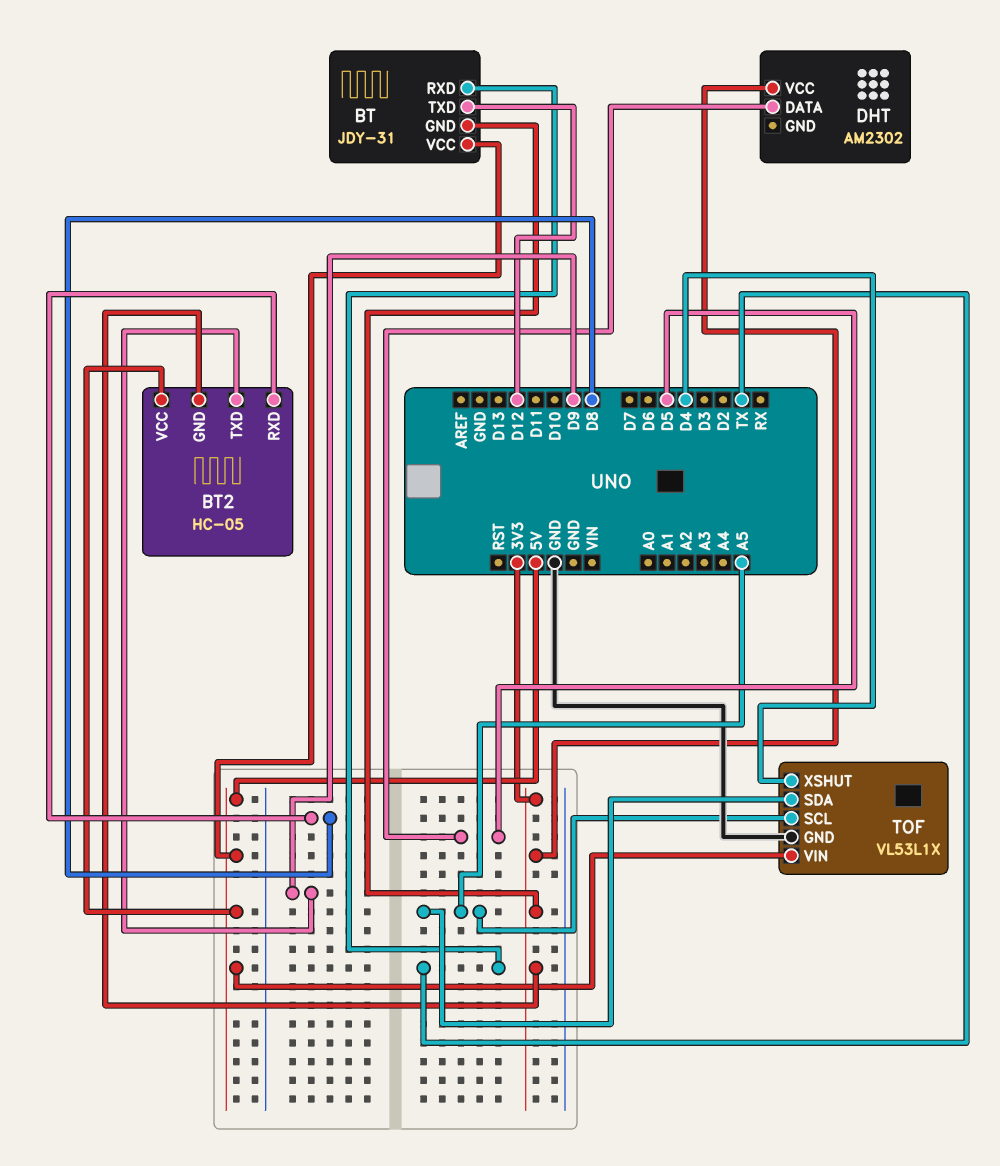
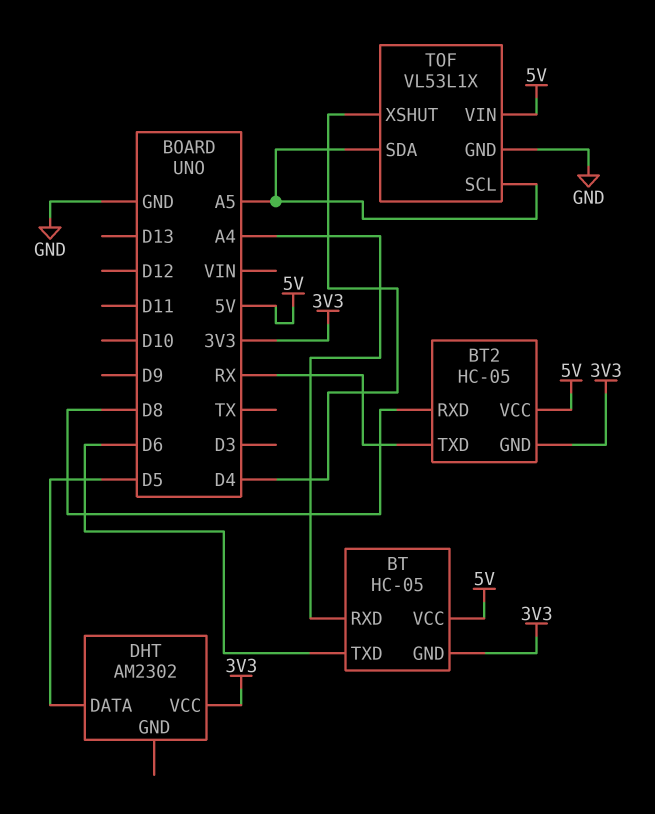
BT: JDY-31 -> HC-05
BT pin RXD: TX -> A4
BT pin TXD: D12 -> D6
BT2 pin TXD: D9 -> RX

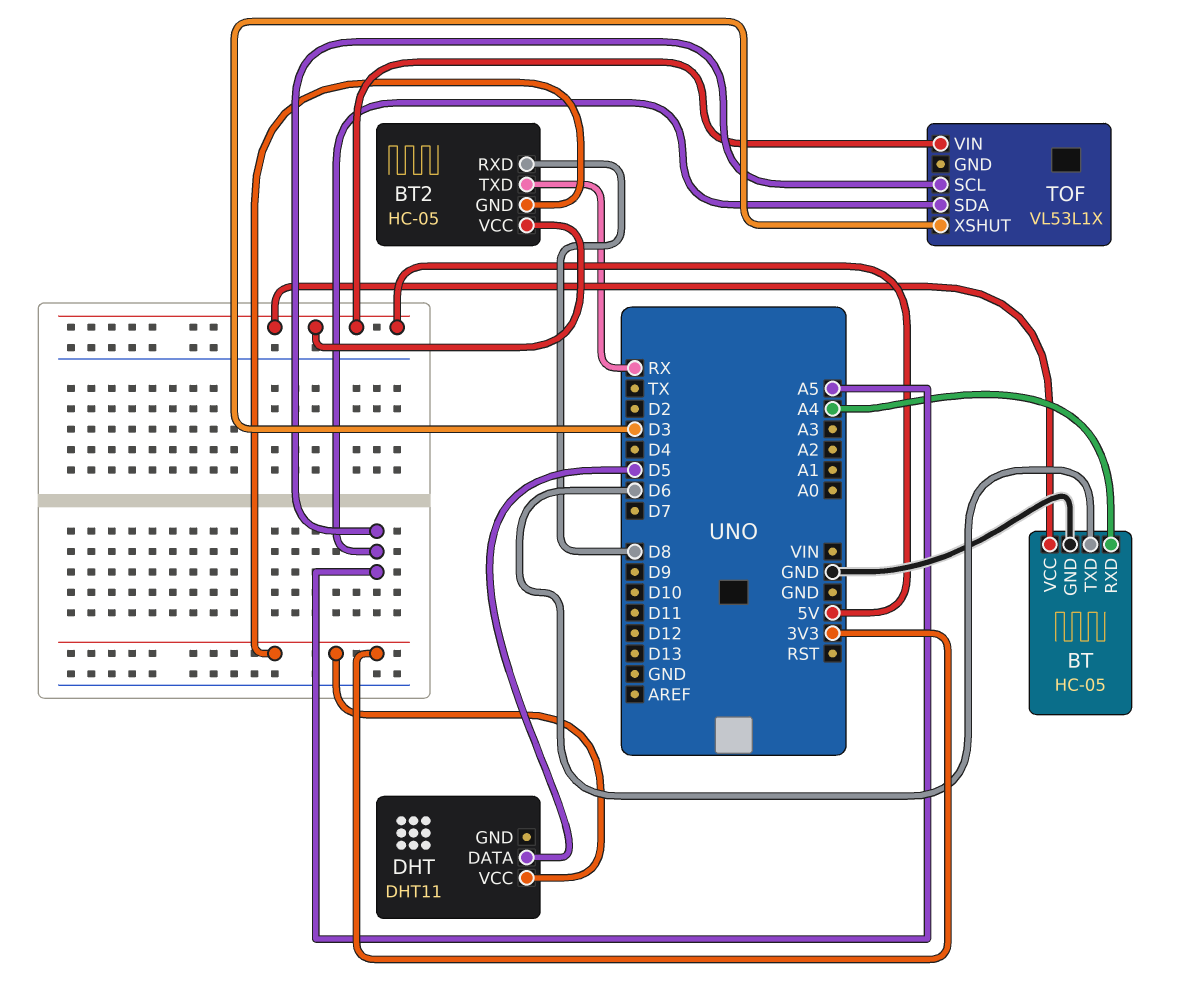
BT pin GND: 3V3 -> GND
DHT: AM2302 -> DHT11
TOF pin GND: GND -> none
TOF pin XSHUT: D4 -> D3

